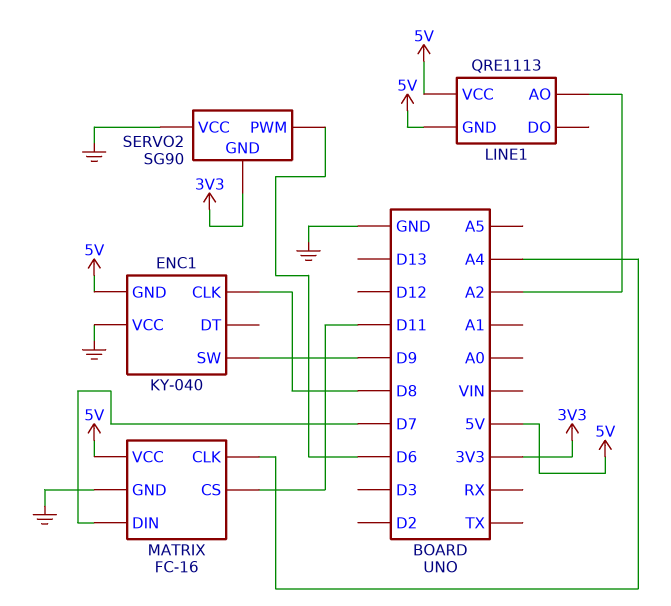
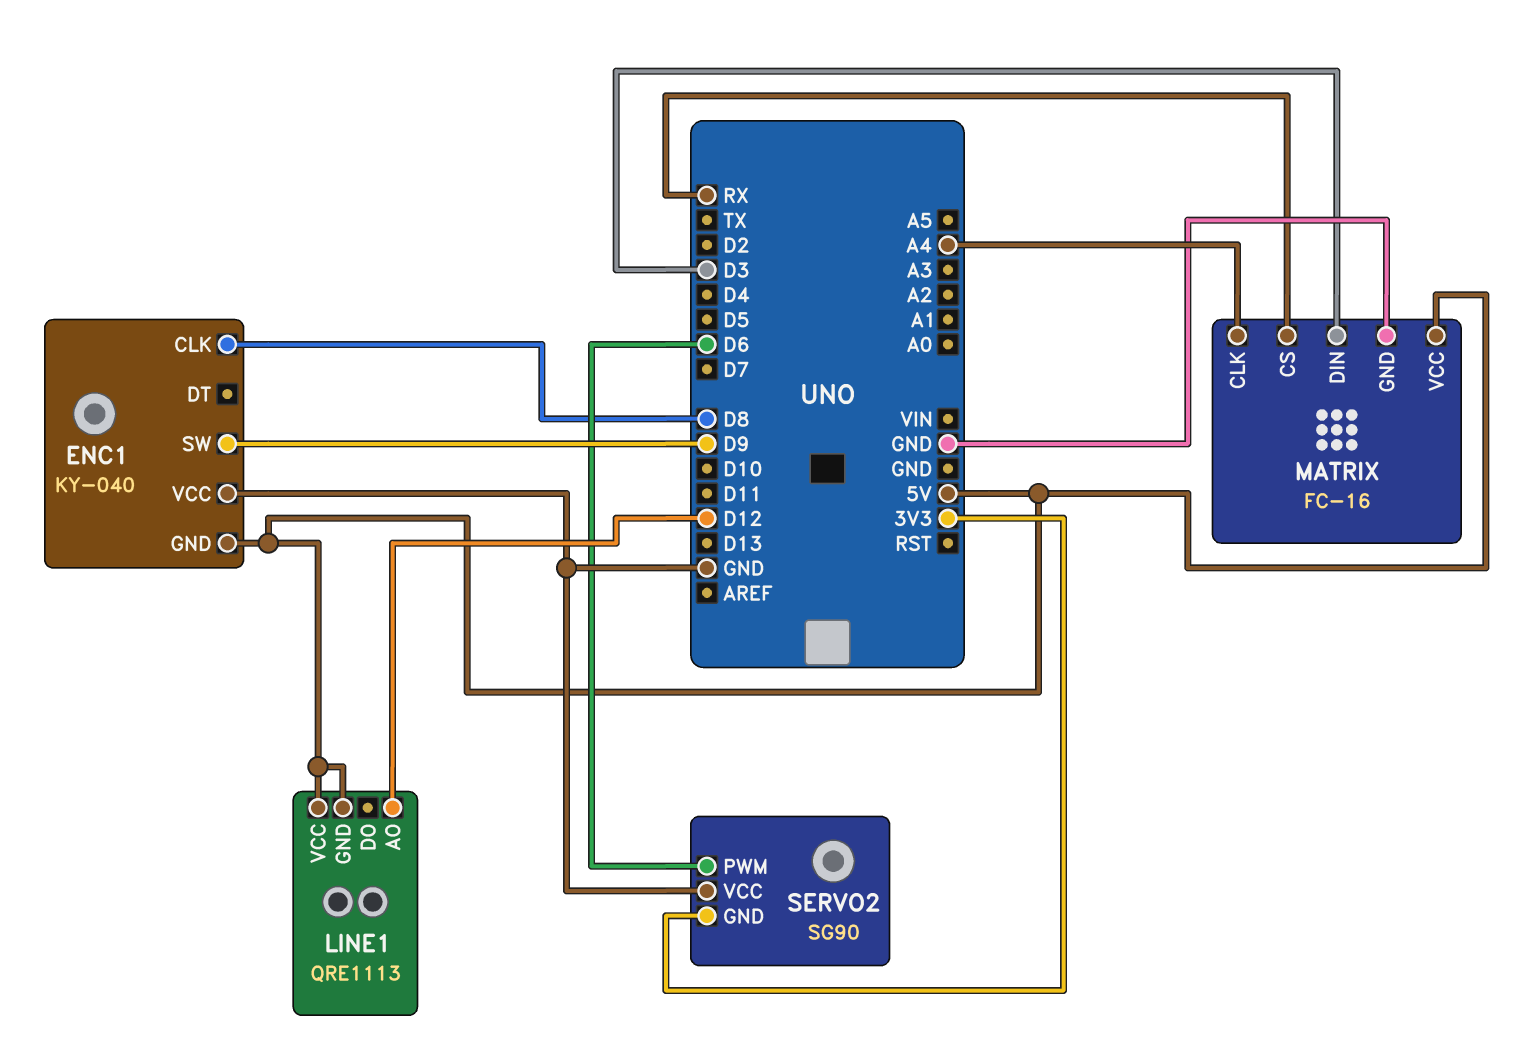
LINE1 pin AO: A2 -> D12
MATRIX pin CS: D11 -> RX
MATRIX pin DIN: D7 -> D3

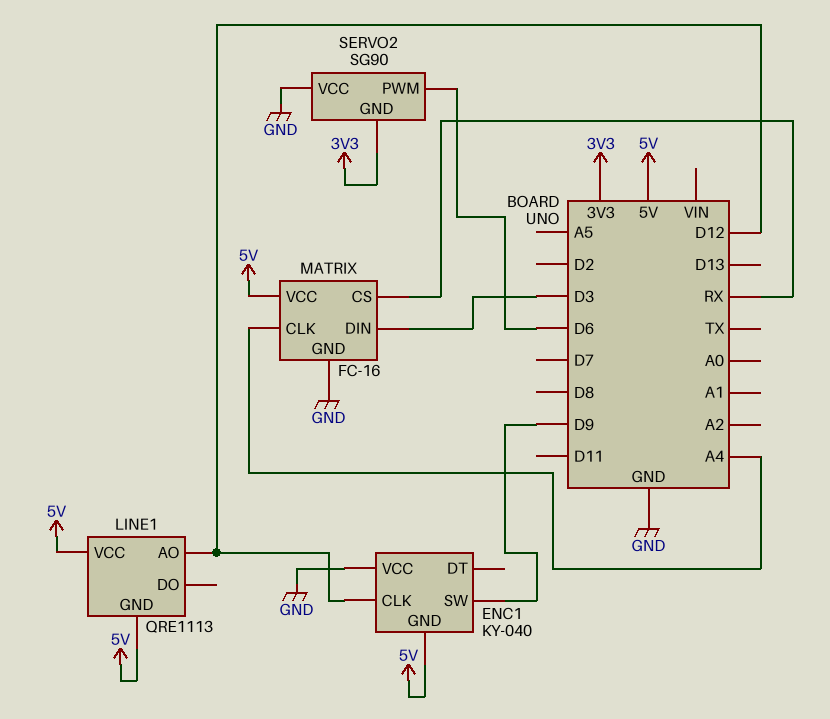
ENC1 pin CLK: D8 -> D12

